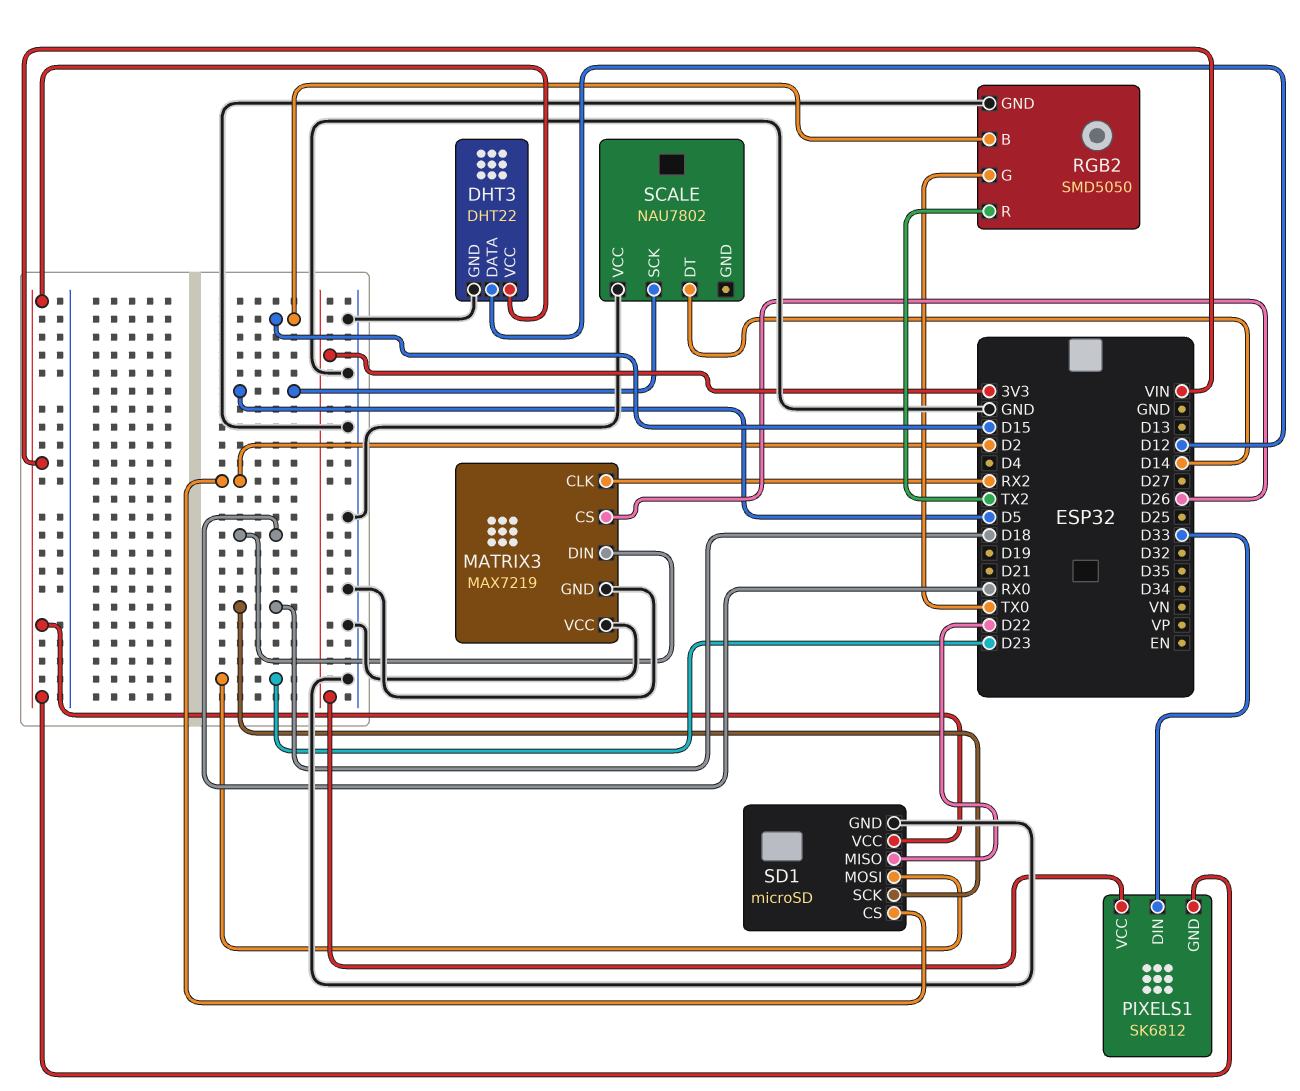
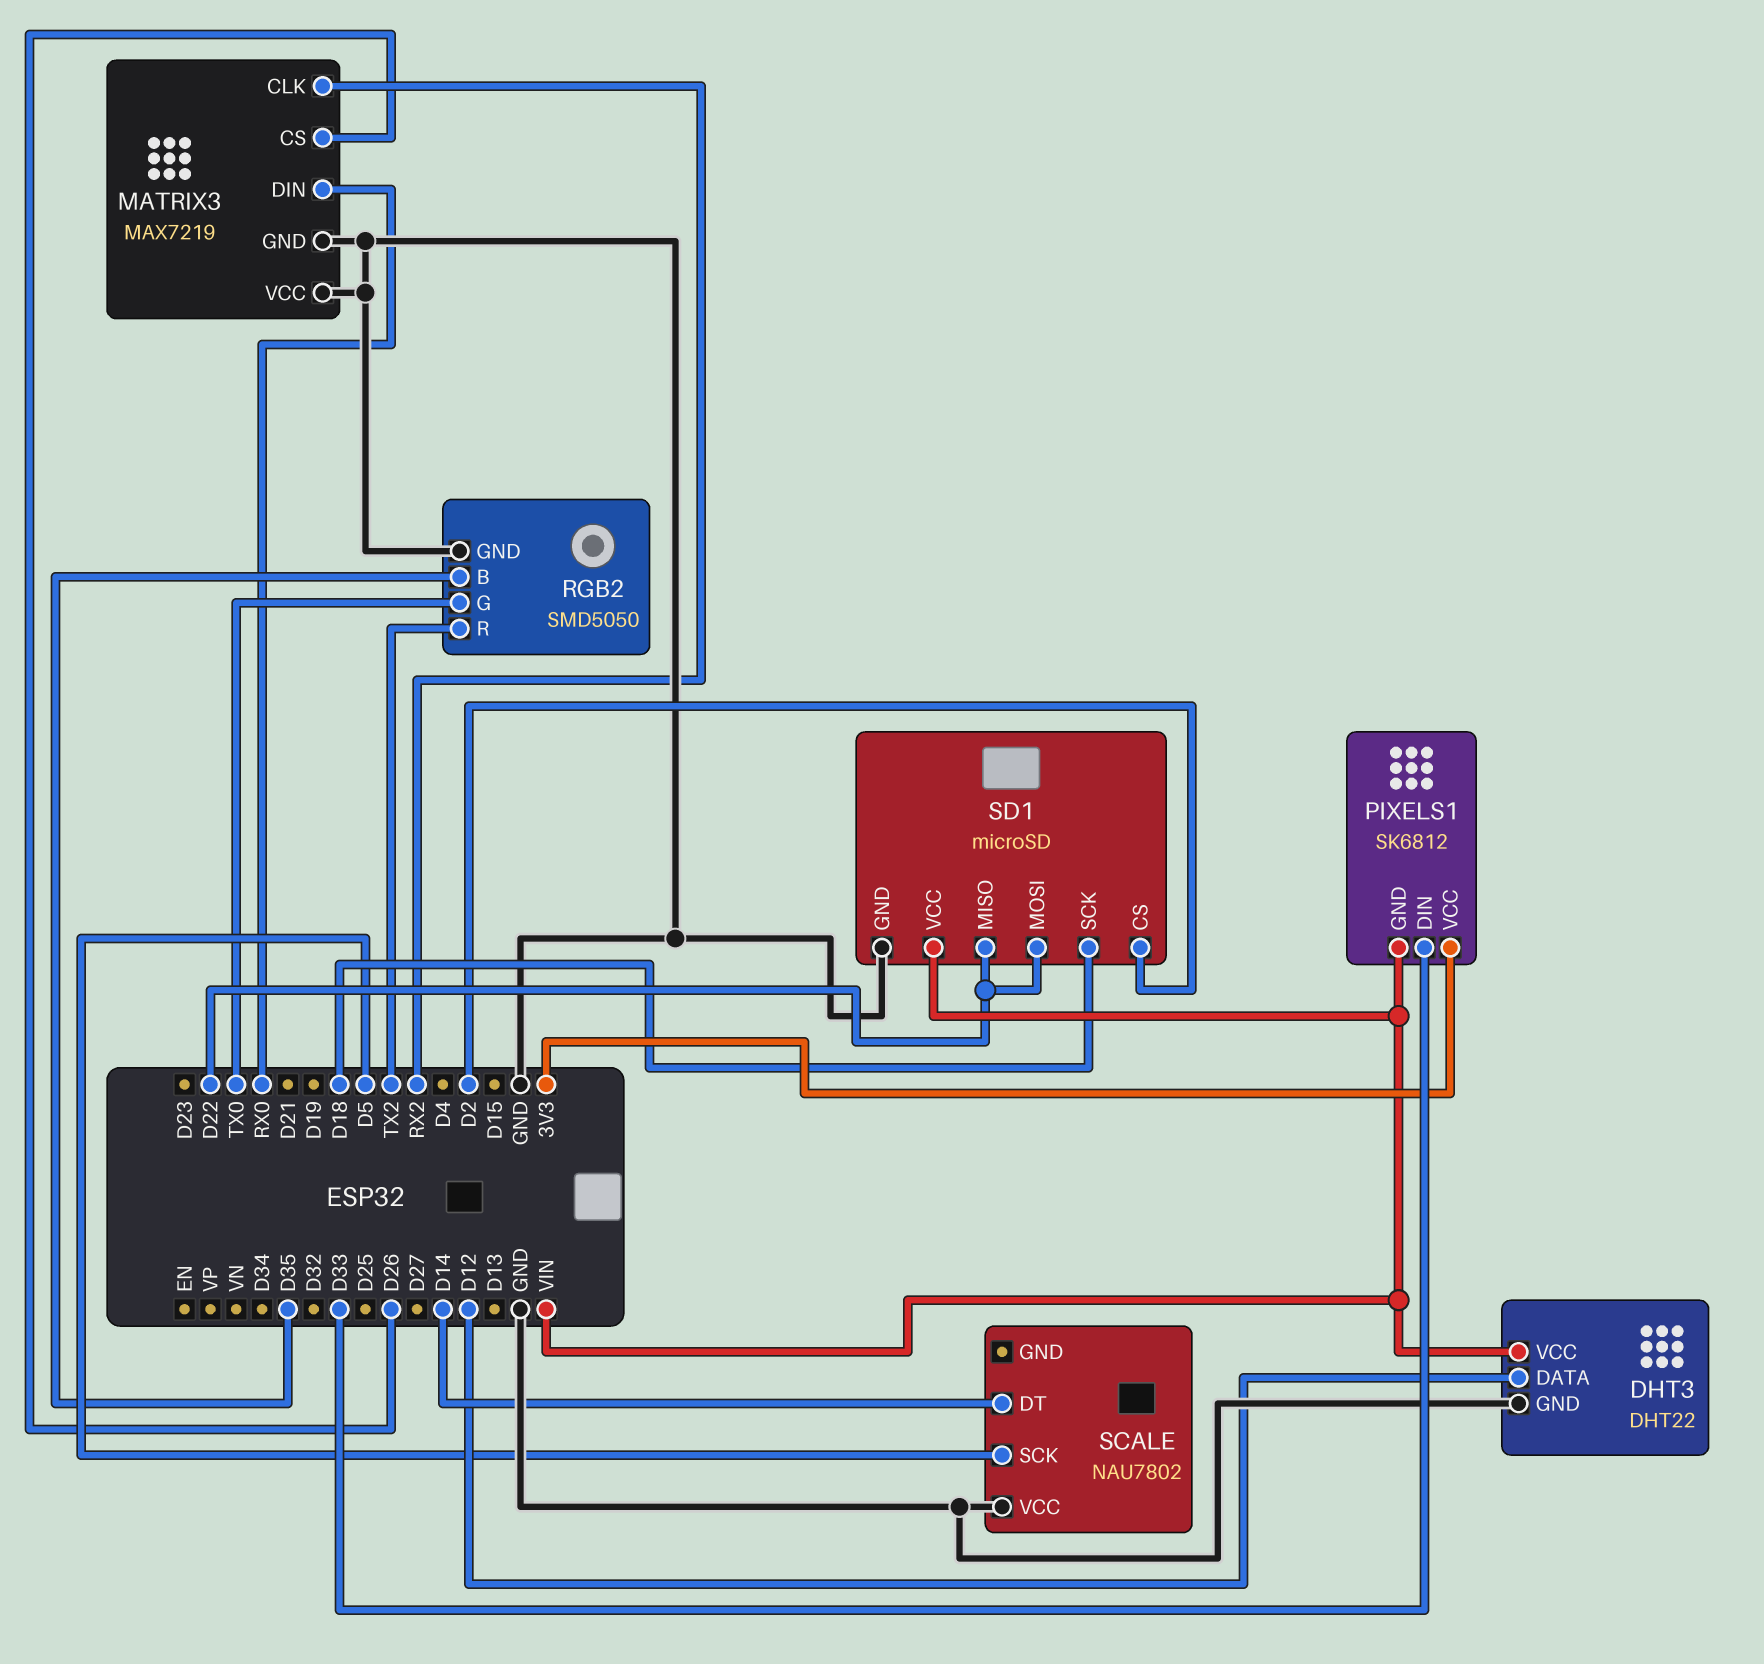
RGB2 pin B: D15 -> D35
SD1 pin MOSI: D23 -> D22

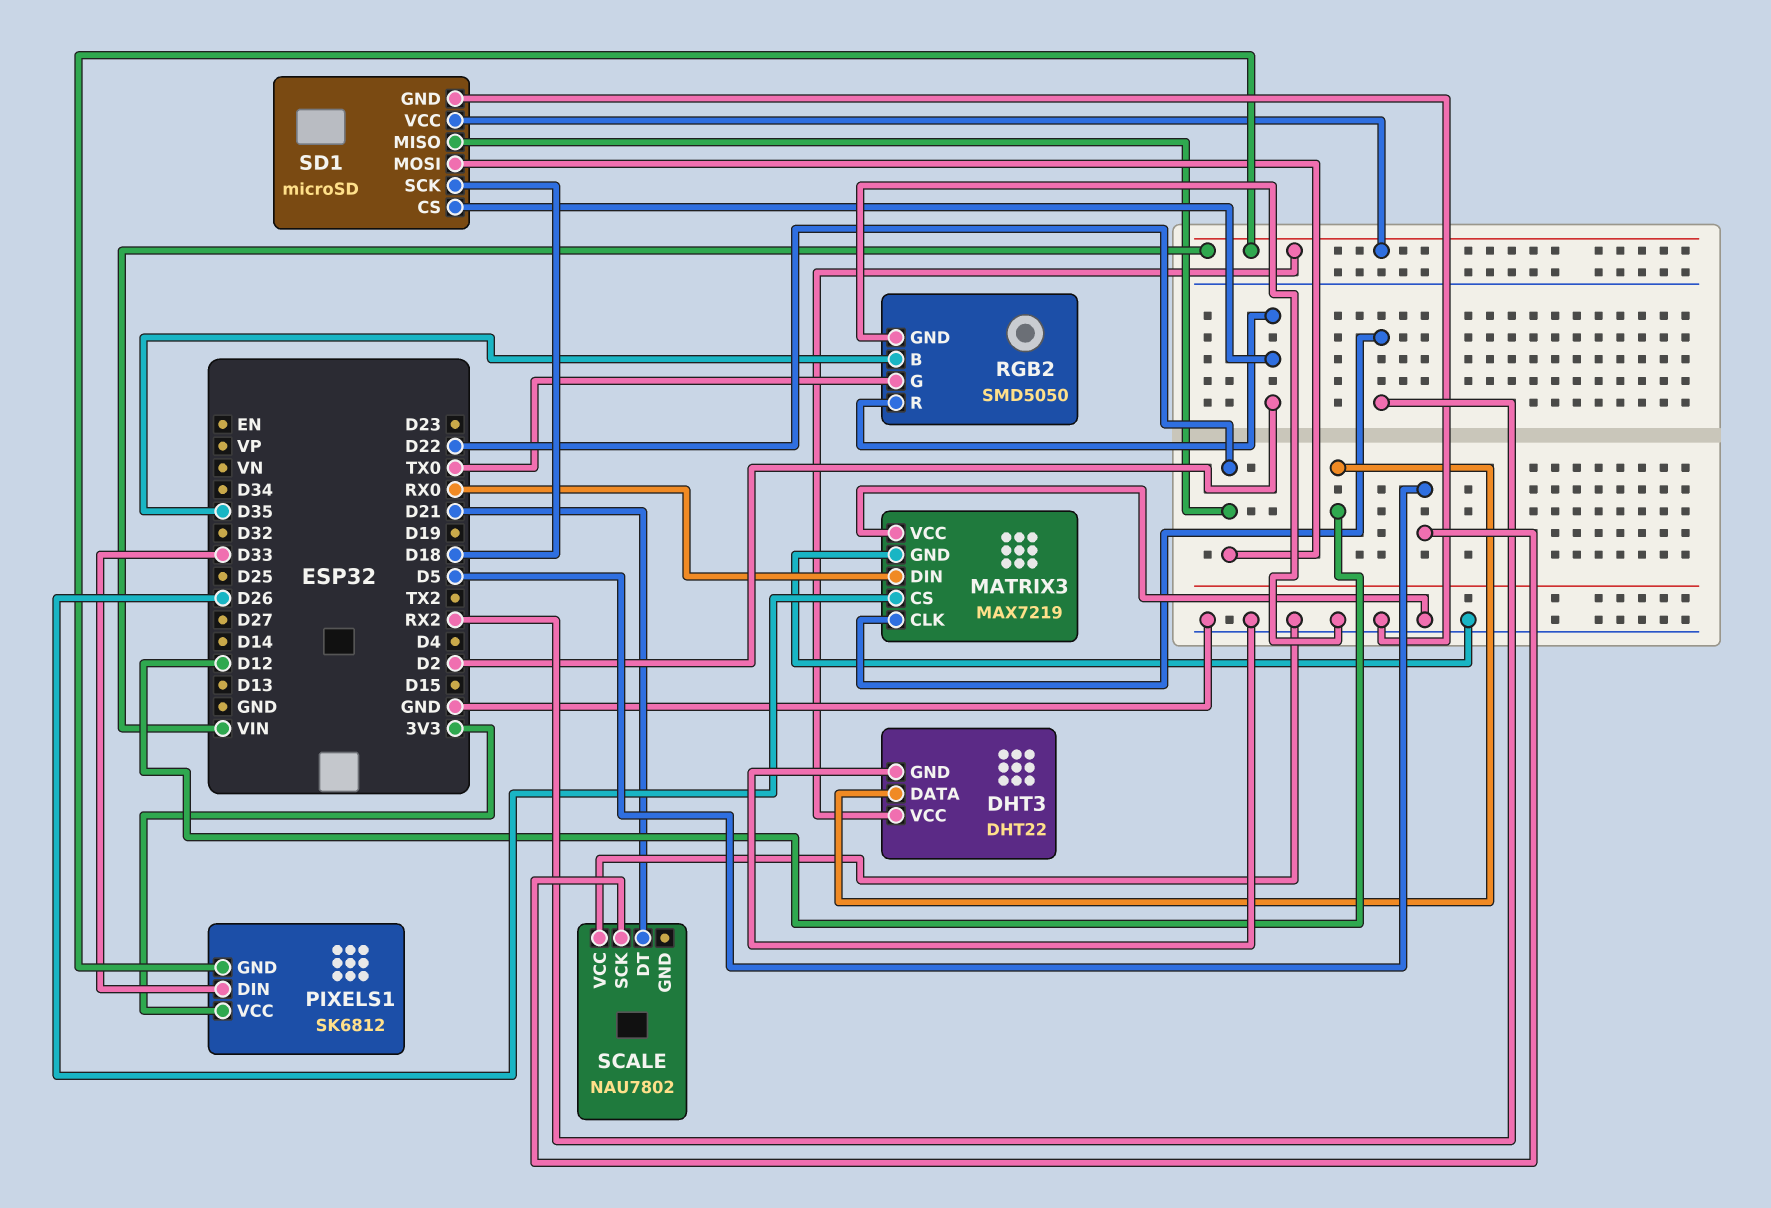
RGB2 pin R: TX2 -> D2
SCALE pin DT: D14 -> D21

